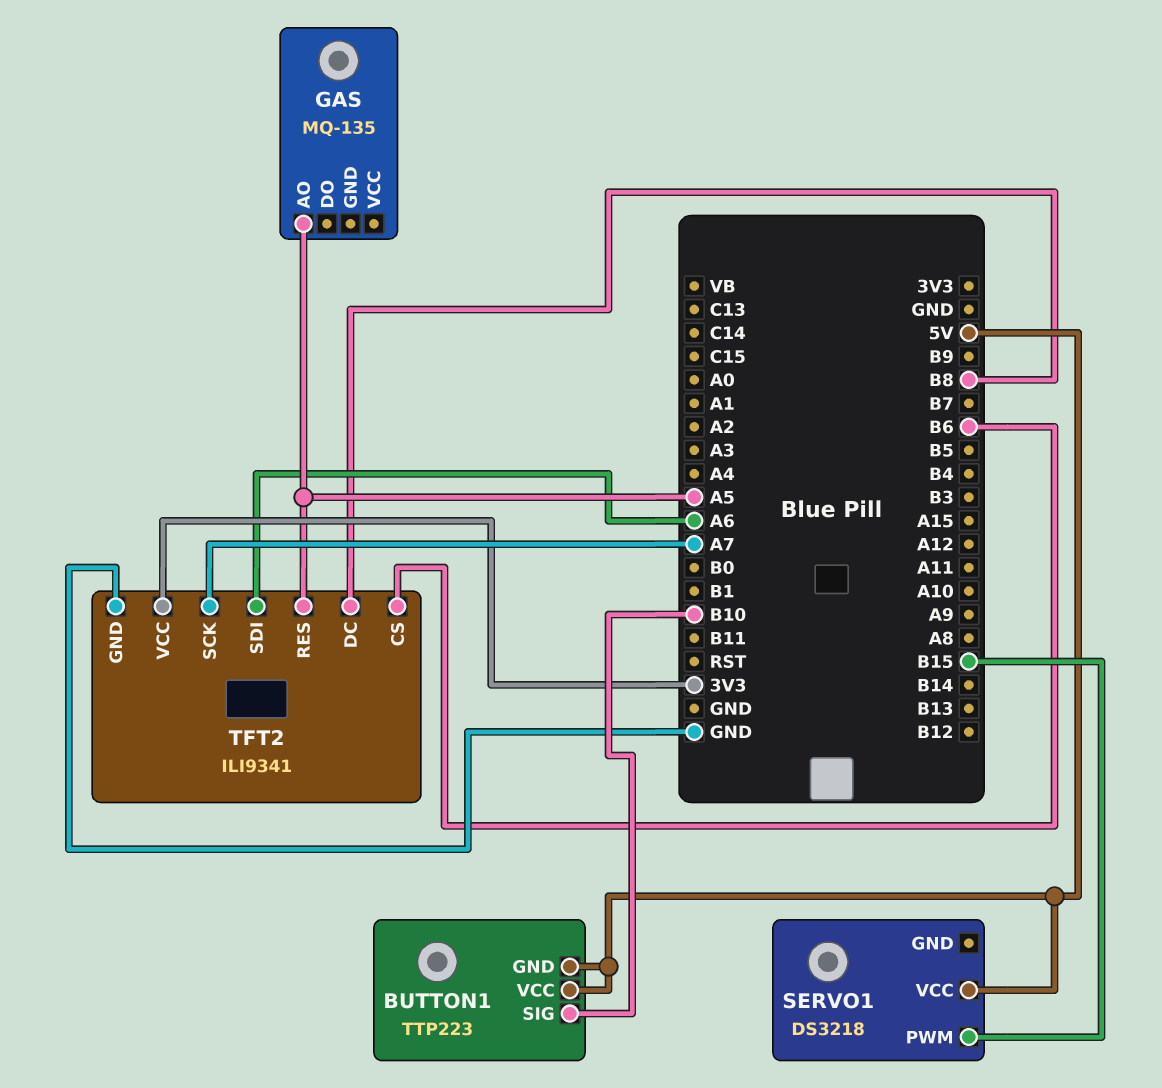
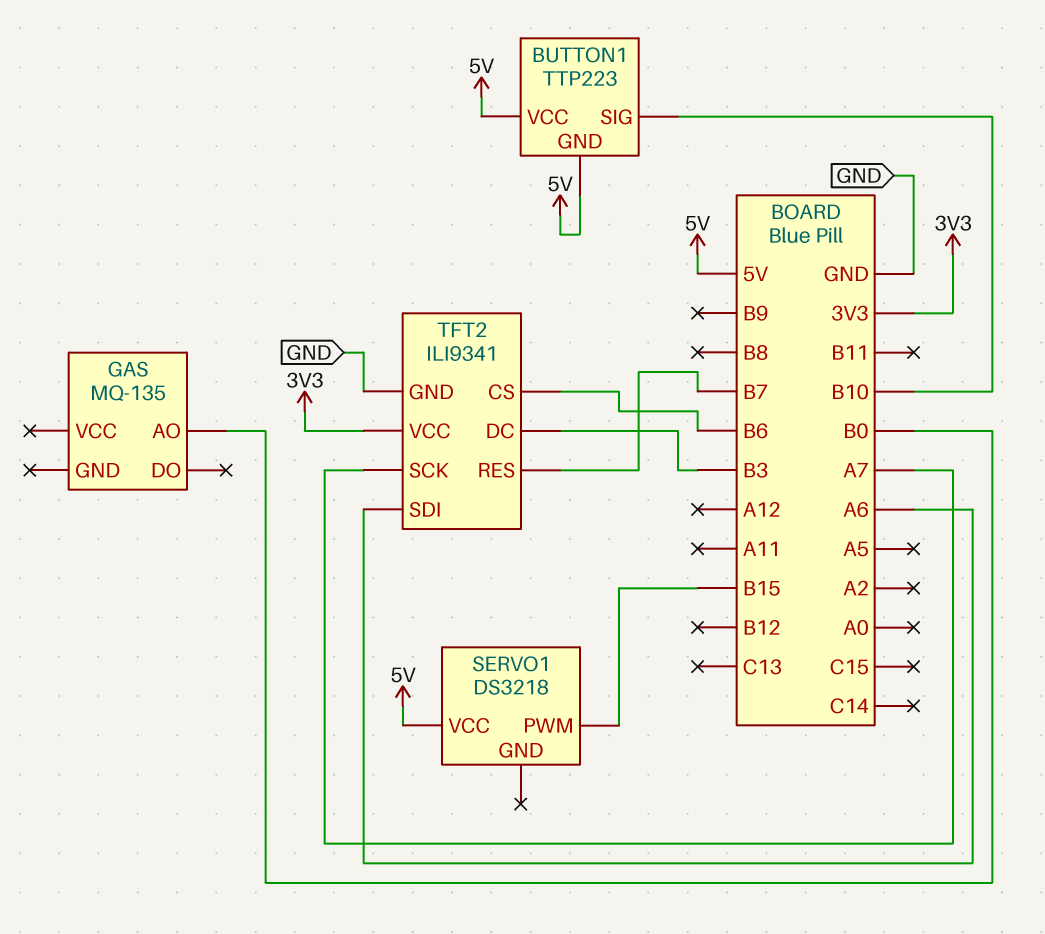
GAS pin AO: A5 -> B0
TFT2 pin DC: B8 -> B3
TFT2 pin RES: A5 -> B7

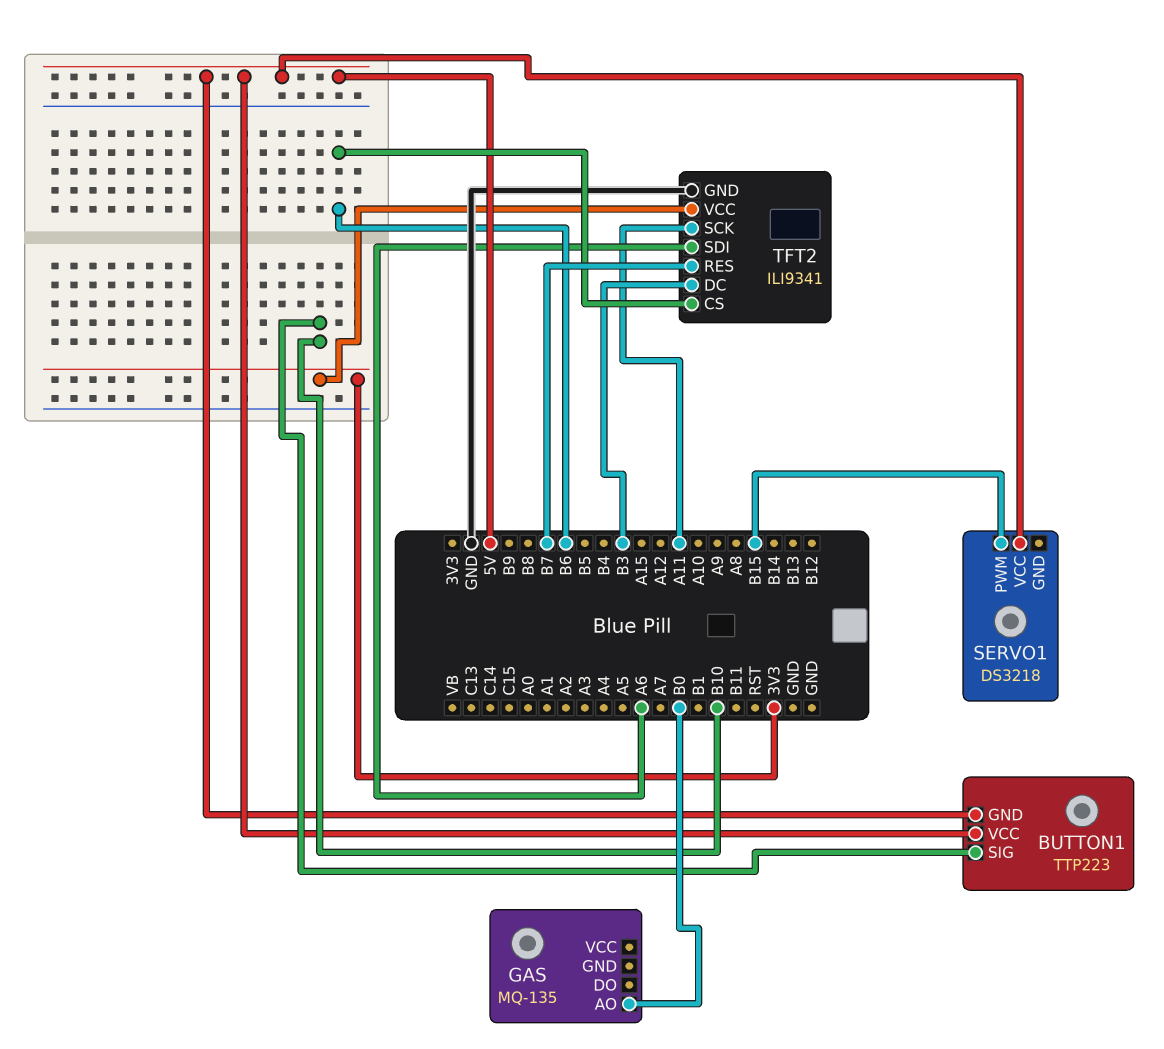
TFT2 pin SCK: A7 -> A11

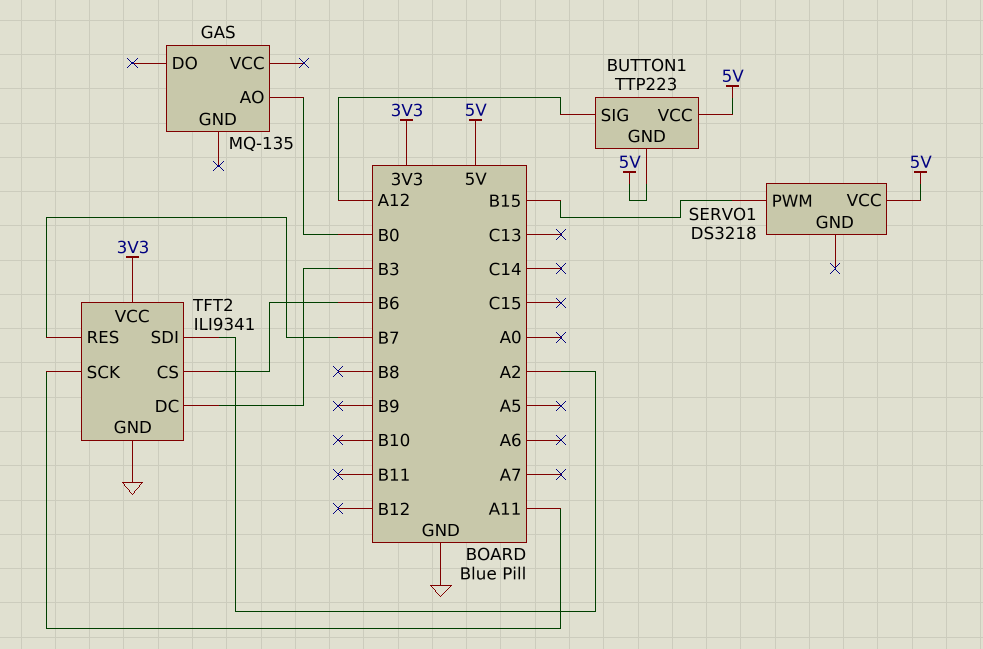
BUTTON1 pin SIG: B10 -> A12
TFT2 pin SDI: A6 -> A2

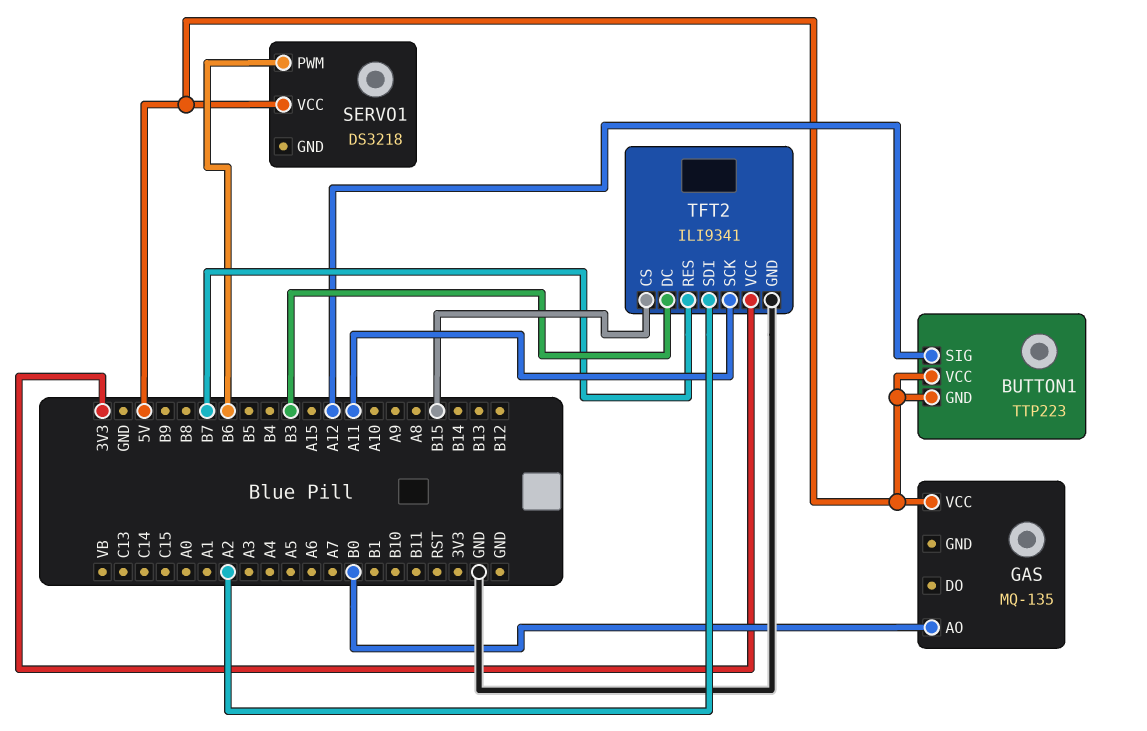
GAS pin VCC: none -> 5V
SERVO1 pin PWM: B15 -> B6
TFT2 pin CS: B6 -> B15

